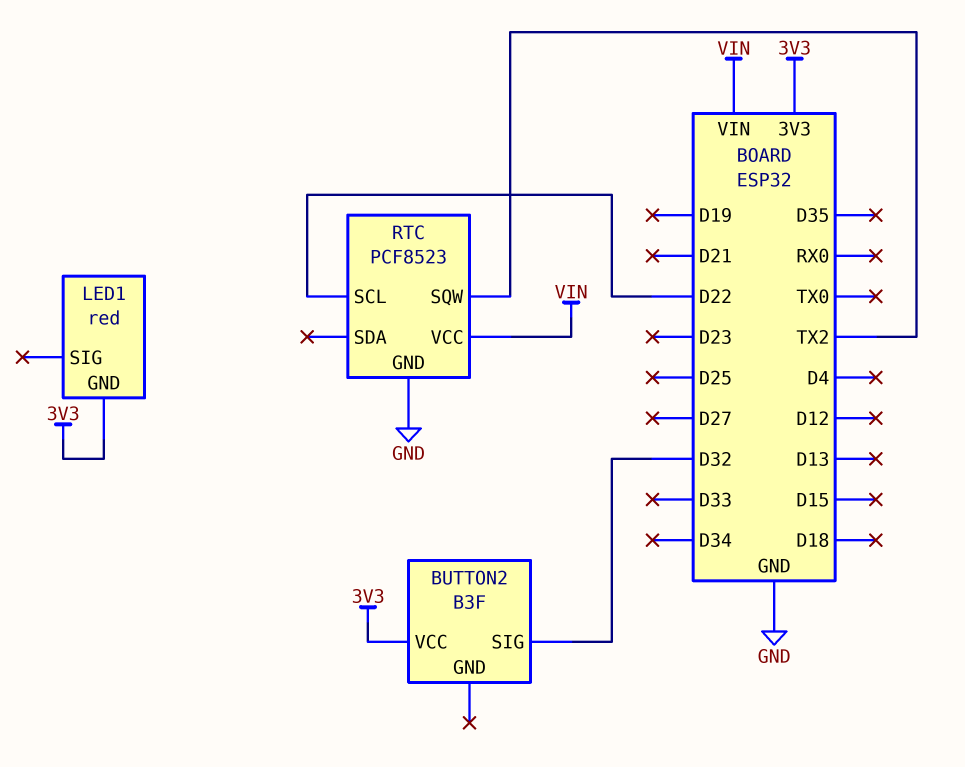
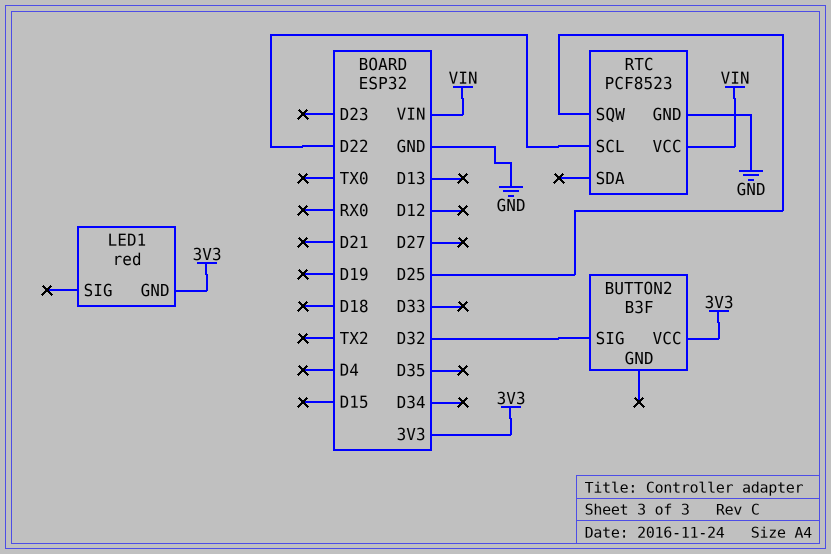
RTC pin SQW: TX2 -> D25

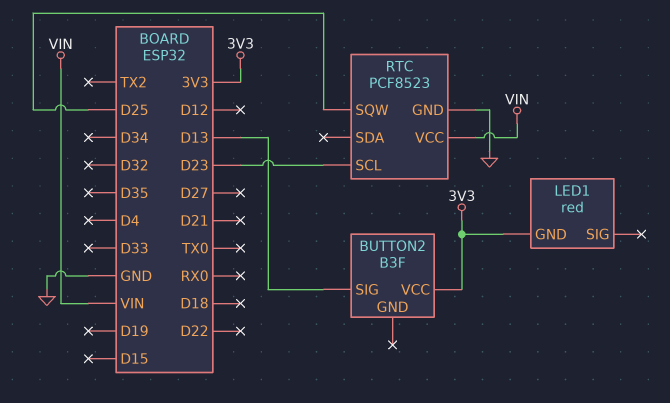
BUTTON2 pin SIG: D32 -> D13
RTC pin SCL: D22 -> D23

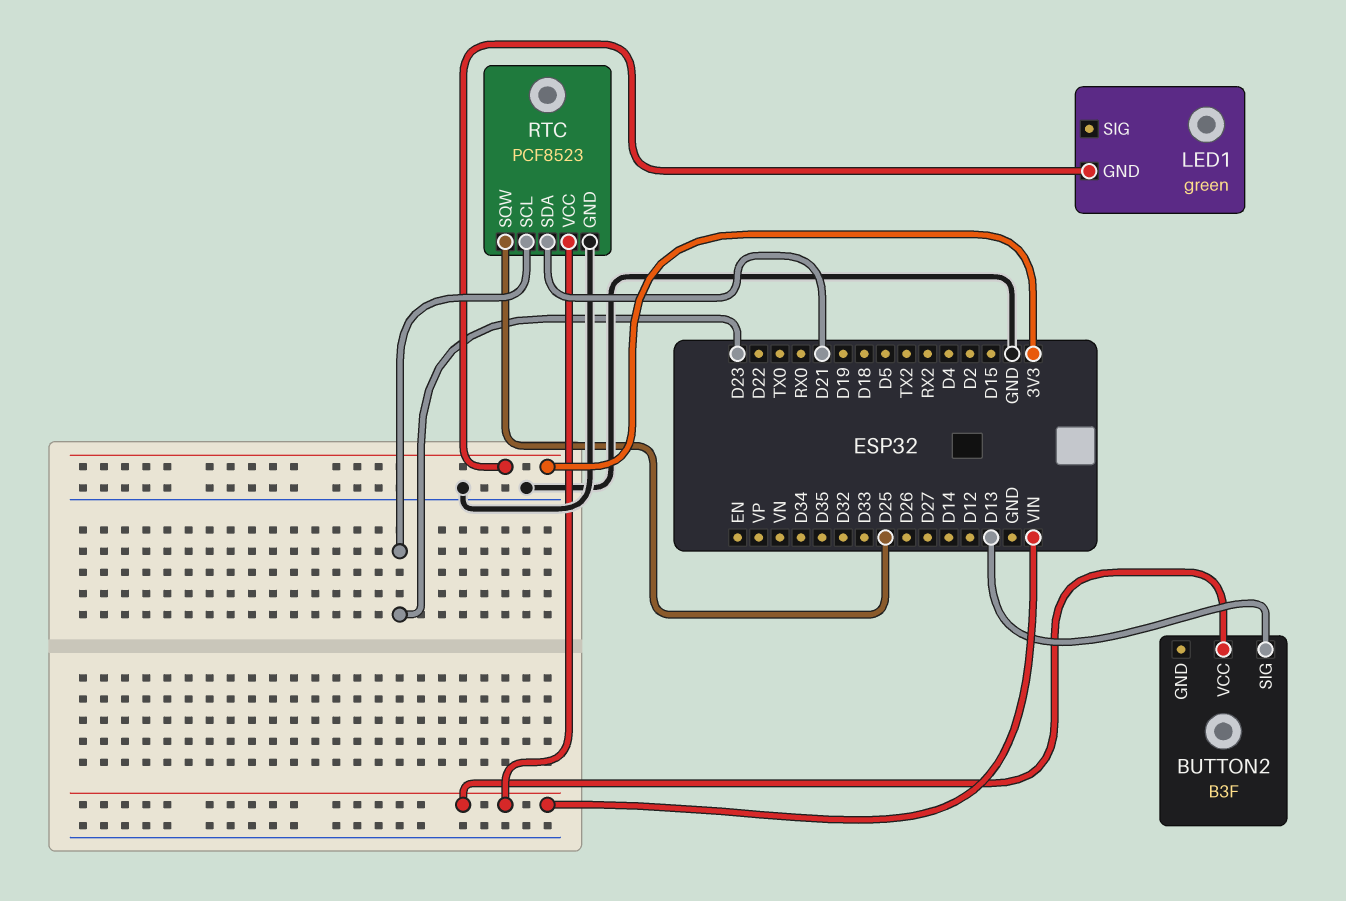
BUTTON2 pin VCC: 3V3 -> VIN
LED1: red -> green
RTC pin SDA: none -> D21

